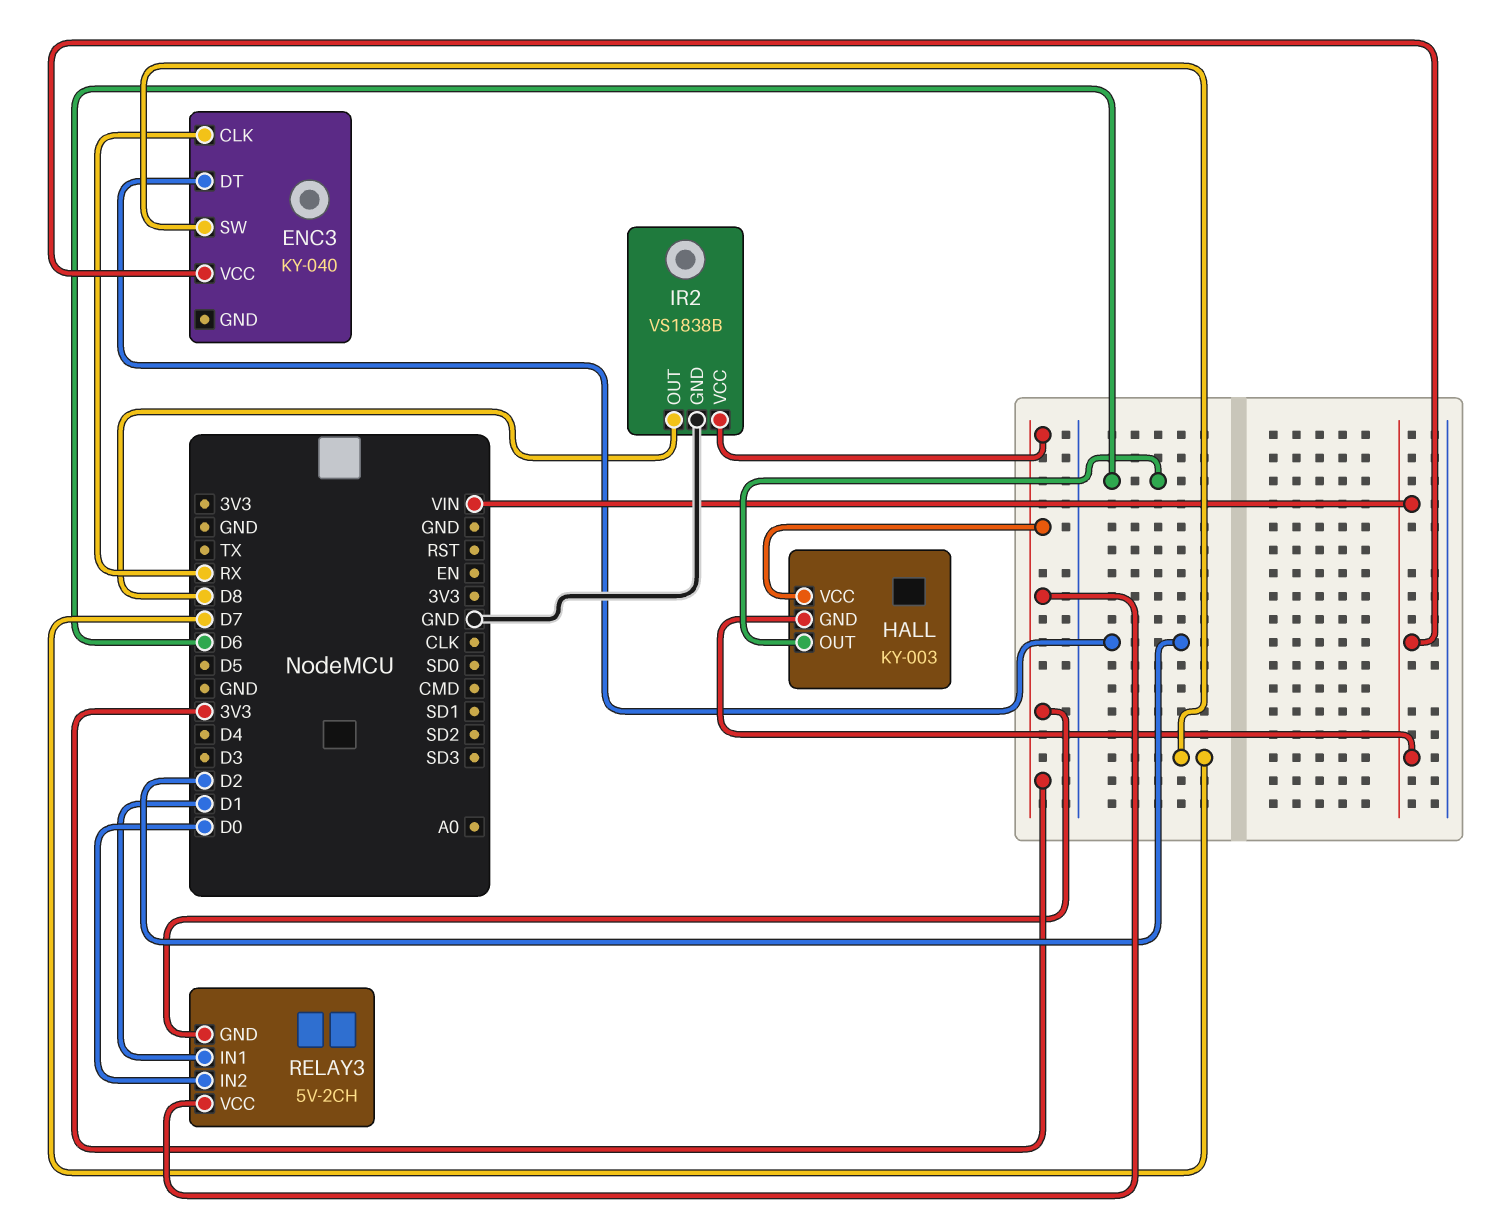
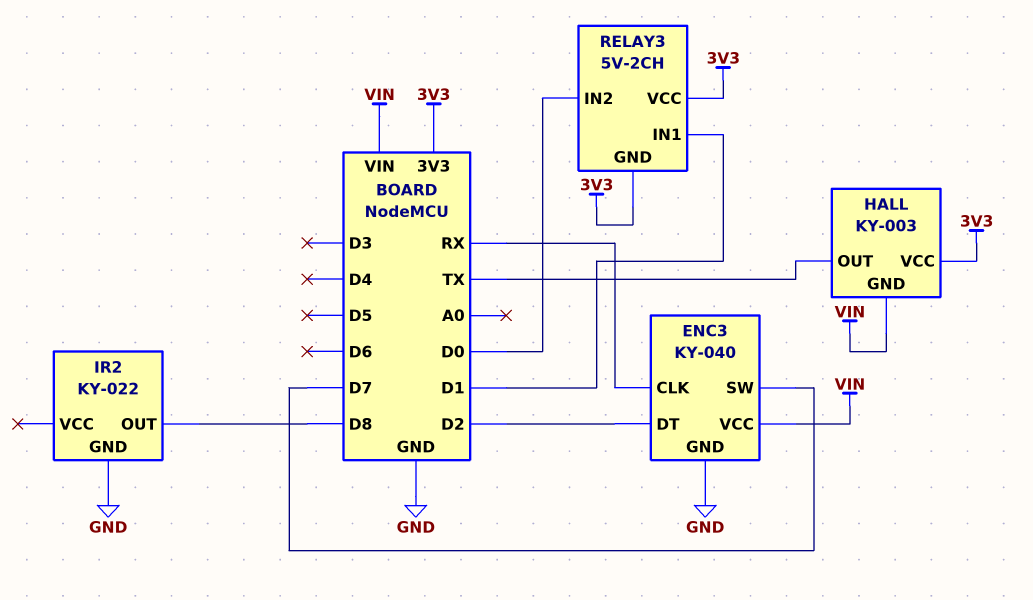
ENC3 pin GND: none -> GND
HALL pin OUT: D6 -> TX
IR2: VS1838B -> KY-022
IR2 pin VCC: 3V3 -> none

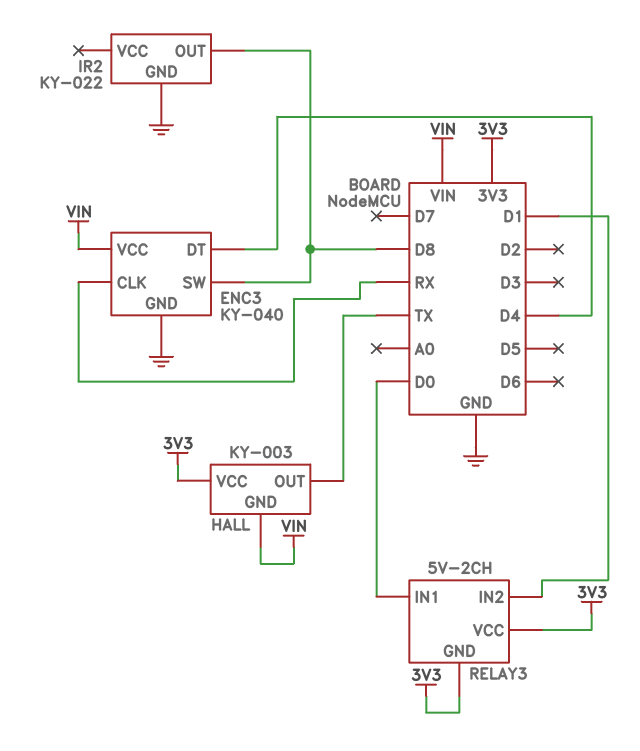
ENC3 pin DT: D2 -> D4
ENC3 pin SW: D7 -> D8
RELAY3 pin IN1: D1 -> D0
RELAY3 pin IN2: D0 -> D1

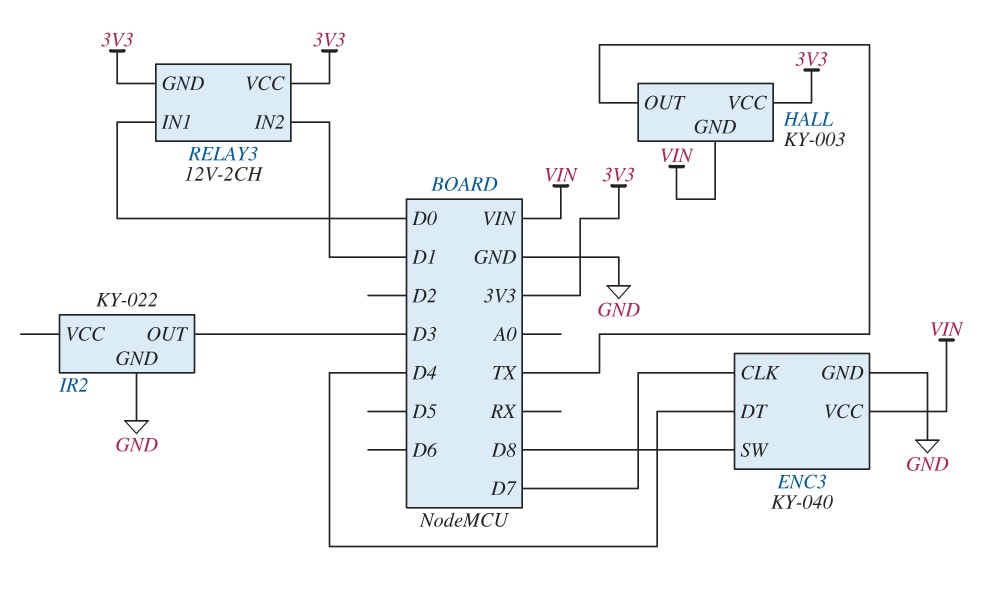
ENC3 pin CLK: RX -> D7
IR2 pin OUT: D8 -> D3
RELAY3: 5V-2CH -> 12V-2CH

